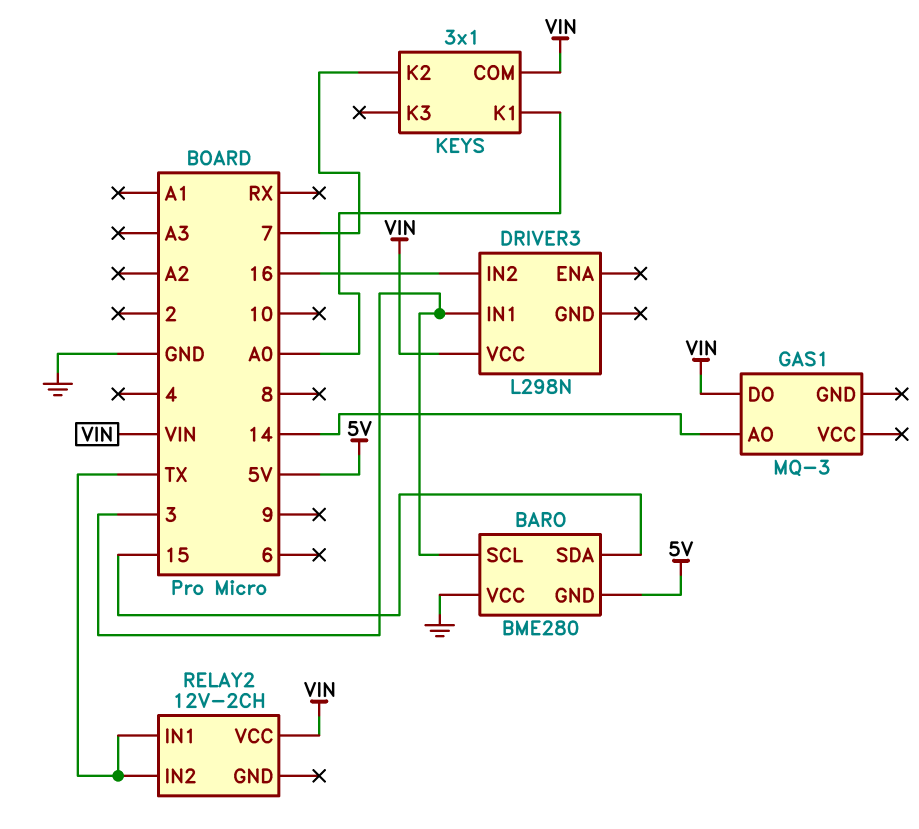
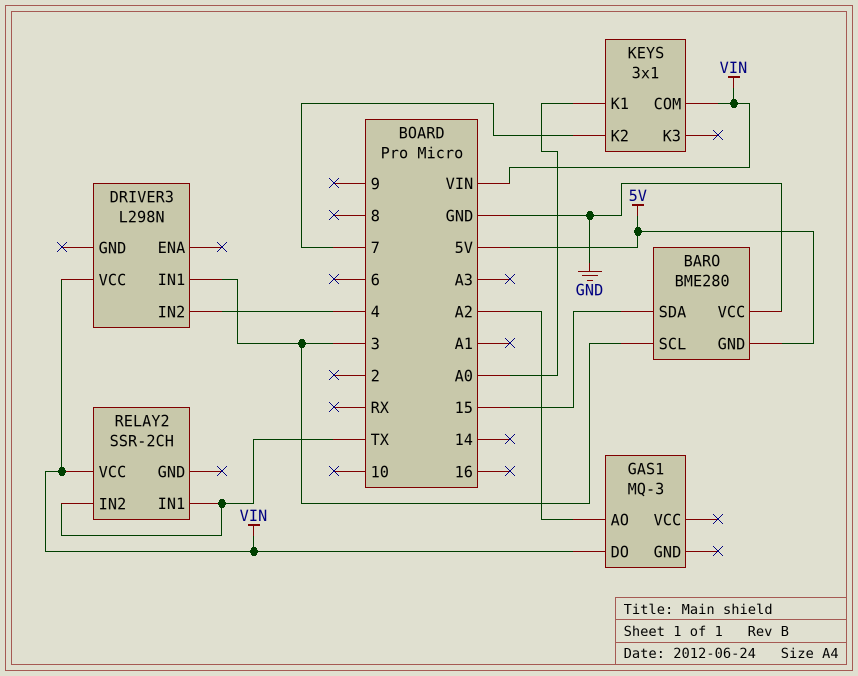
DRIVER3 pin IN2: 16 -> 4
GAS1 pin AO: 14 -> A2
RELAY2: 12V-2CH -> SSR-2CH

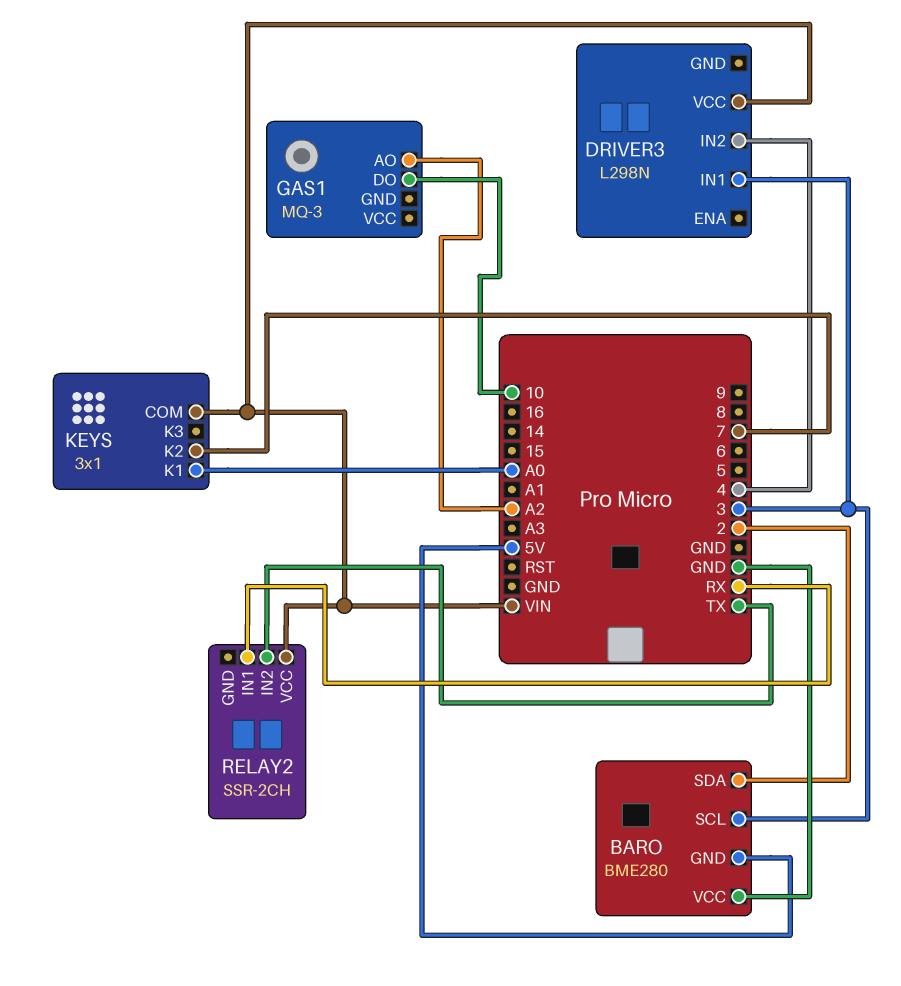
BARO pin SDA: 15 -> 2
GAS1 pin DO: VIN -> 10
RELAY2 pin IN1: TX -> RX

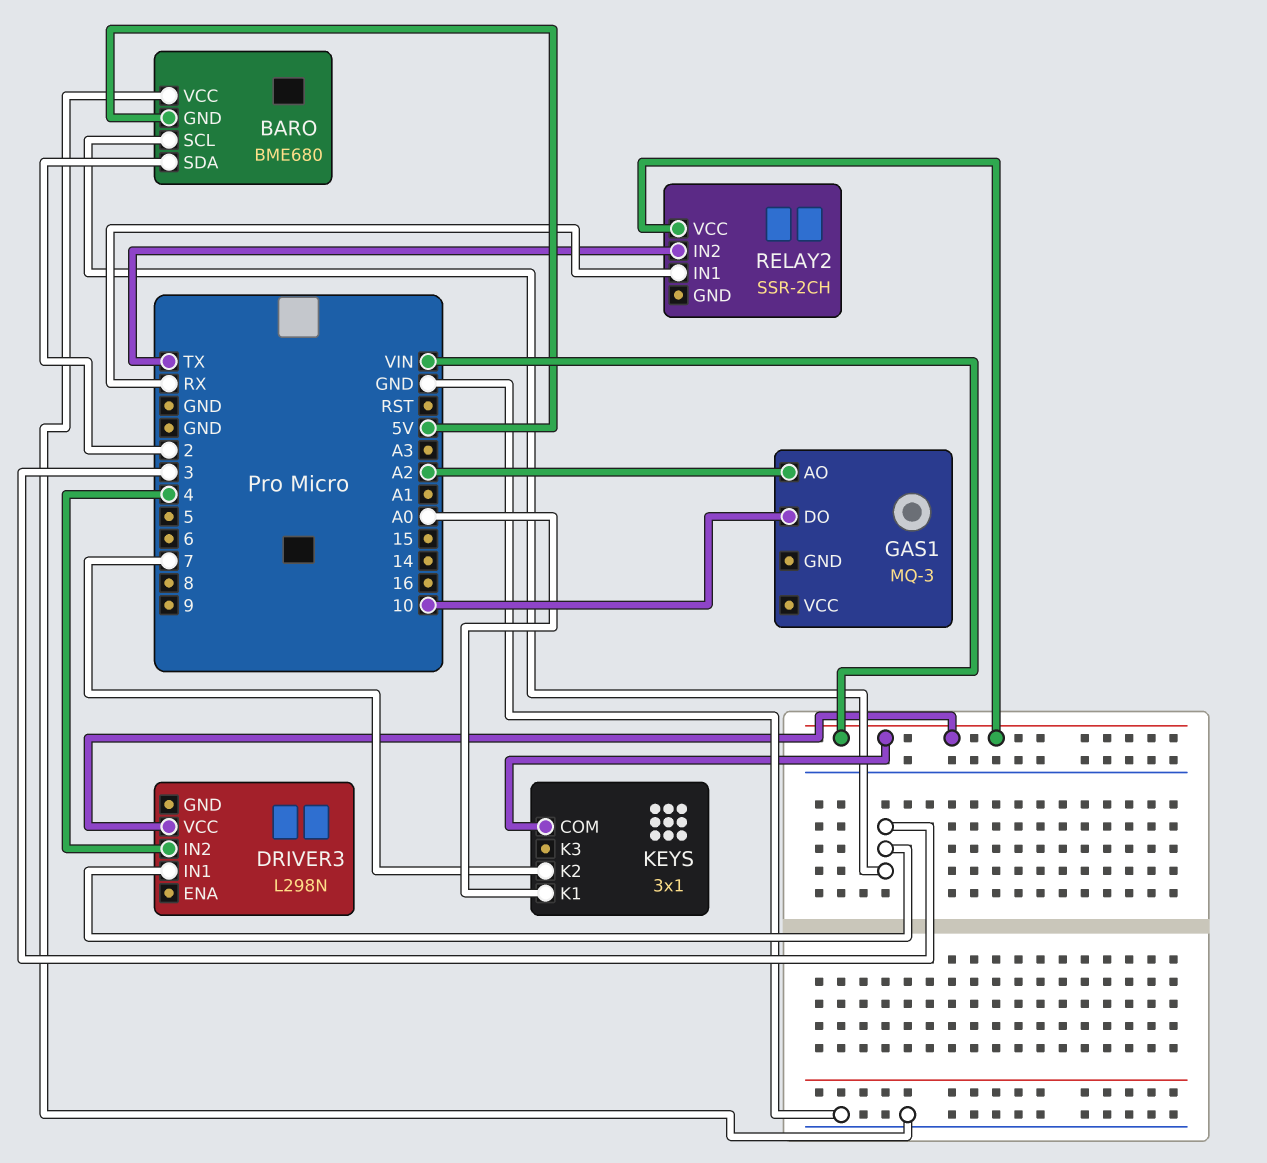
BARO: BME280 -> BME680

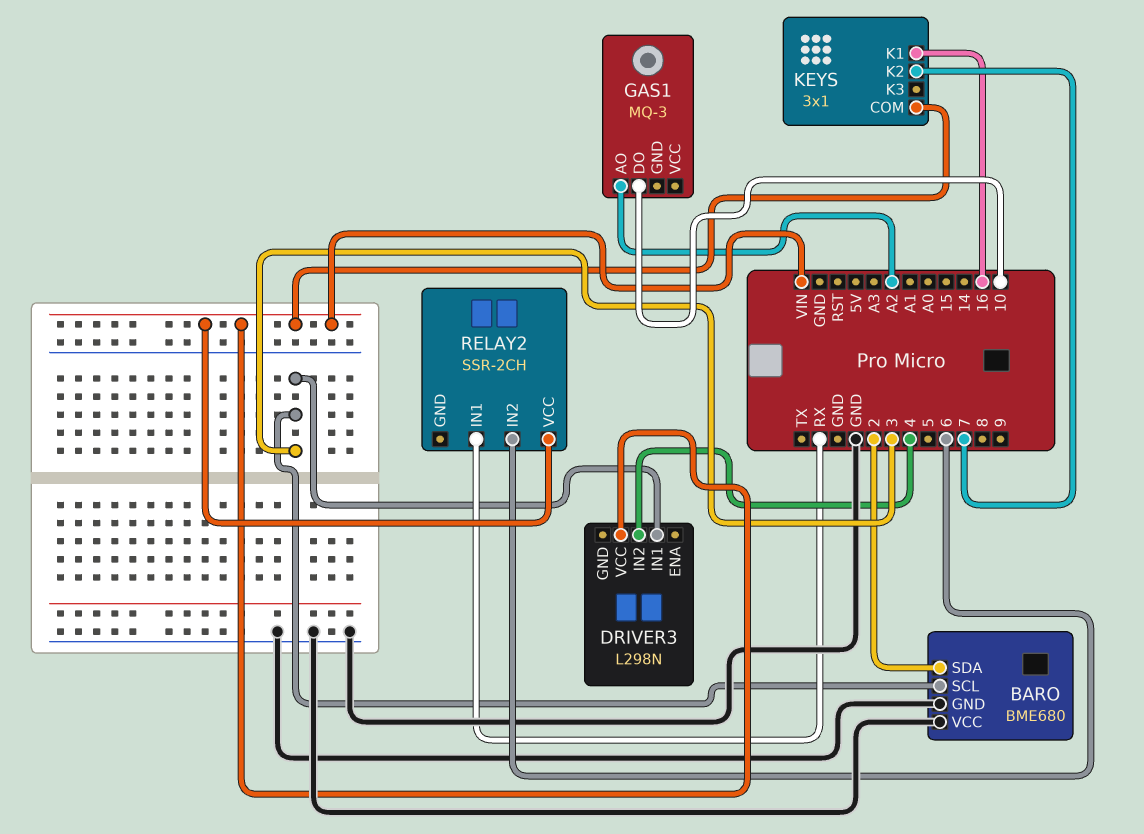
BARO pin GND: 5V -> GND
KEYS pin K1: A0 -> 16
RELAY2 pin IN2: TX -> 6

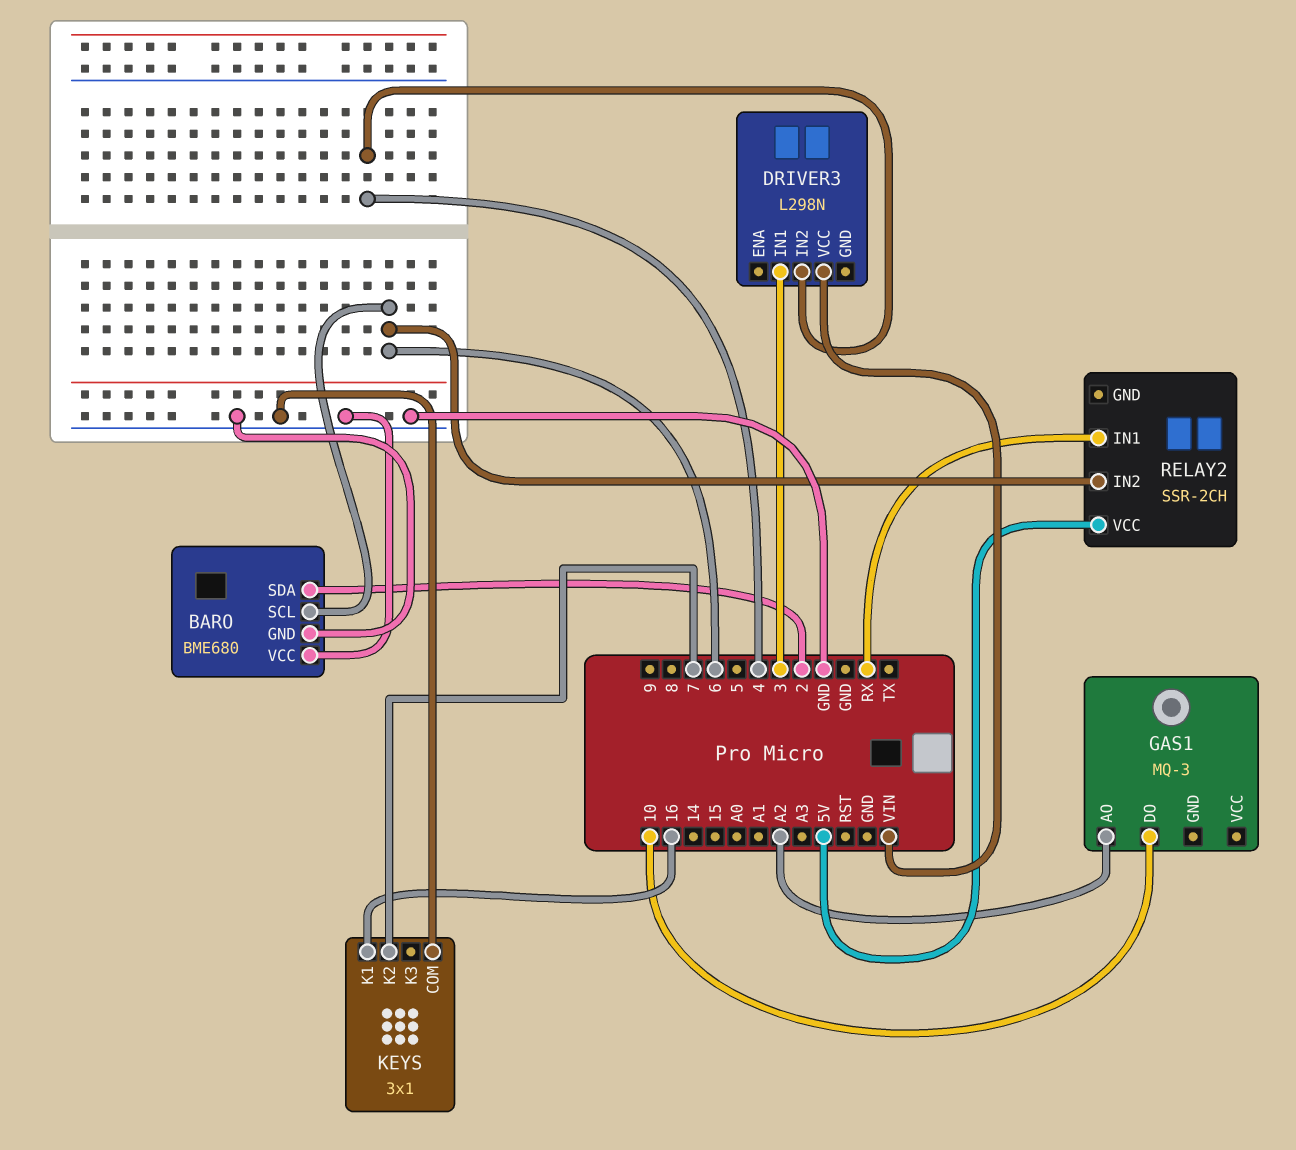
BARO pin SCL: 3 -> 6
KEYS pin COM: VIN -> GND
RELAY2 pin VCC: VIN -> 5V

